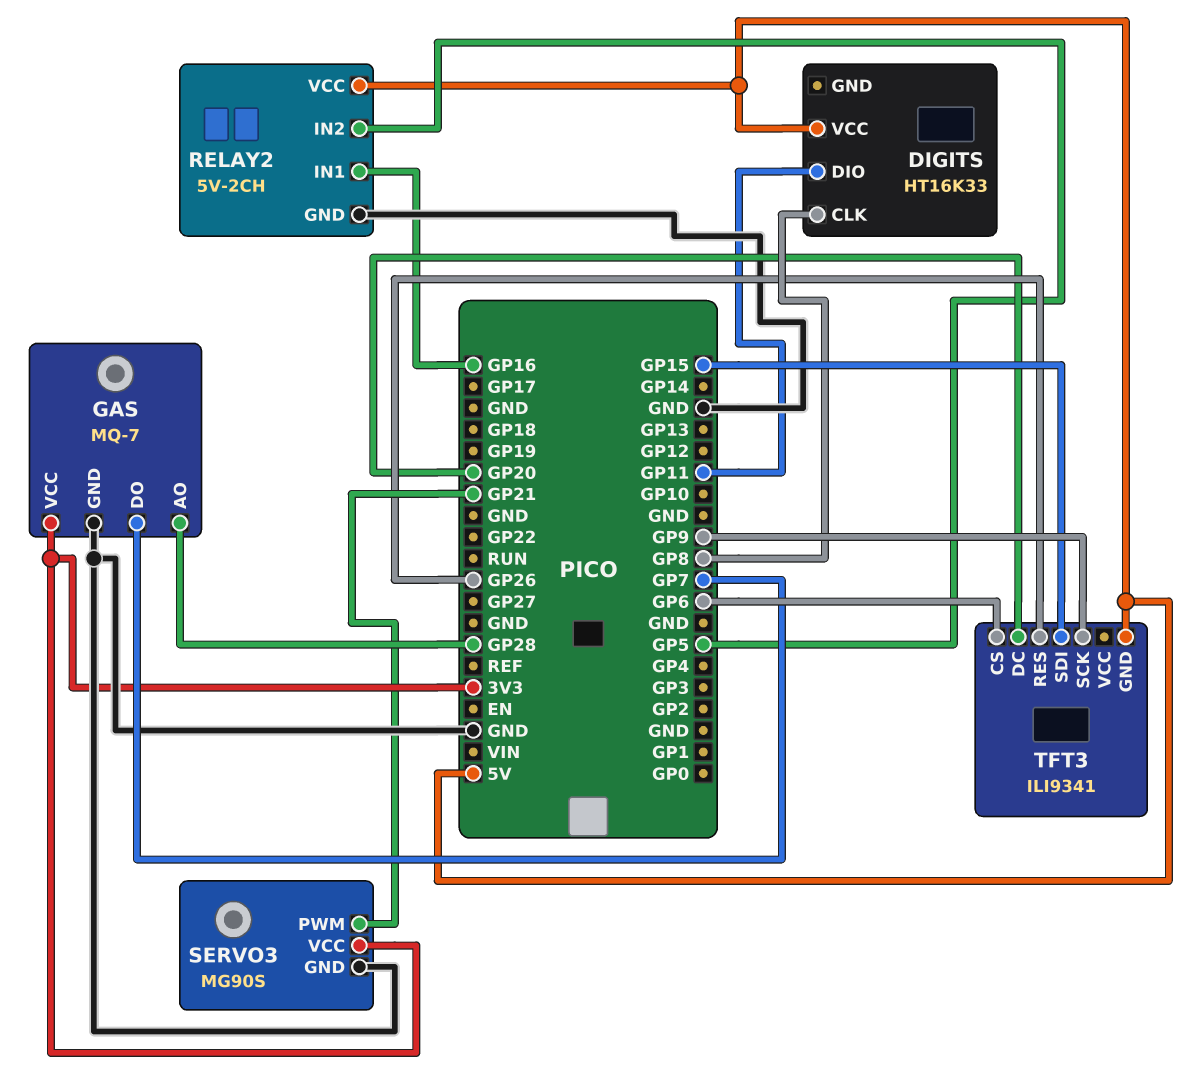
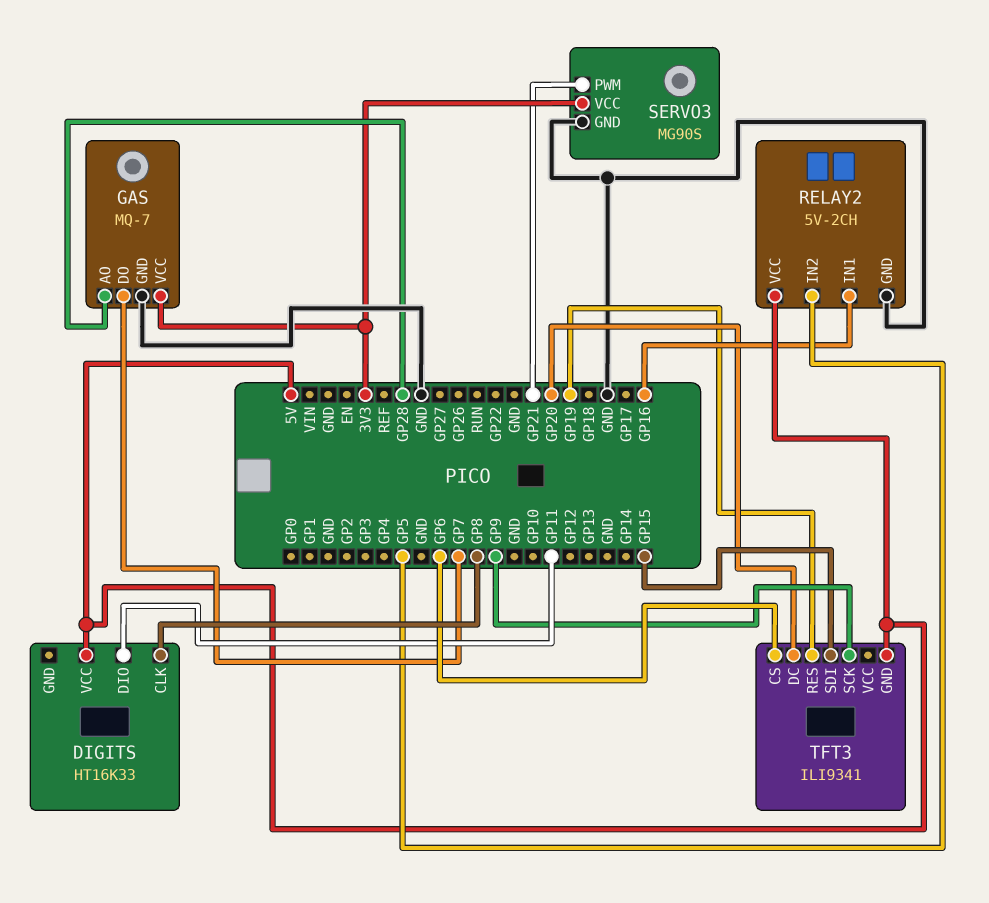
TFT3 pin RES: GP26 -> GP19

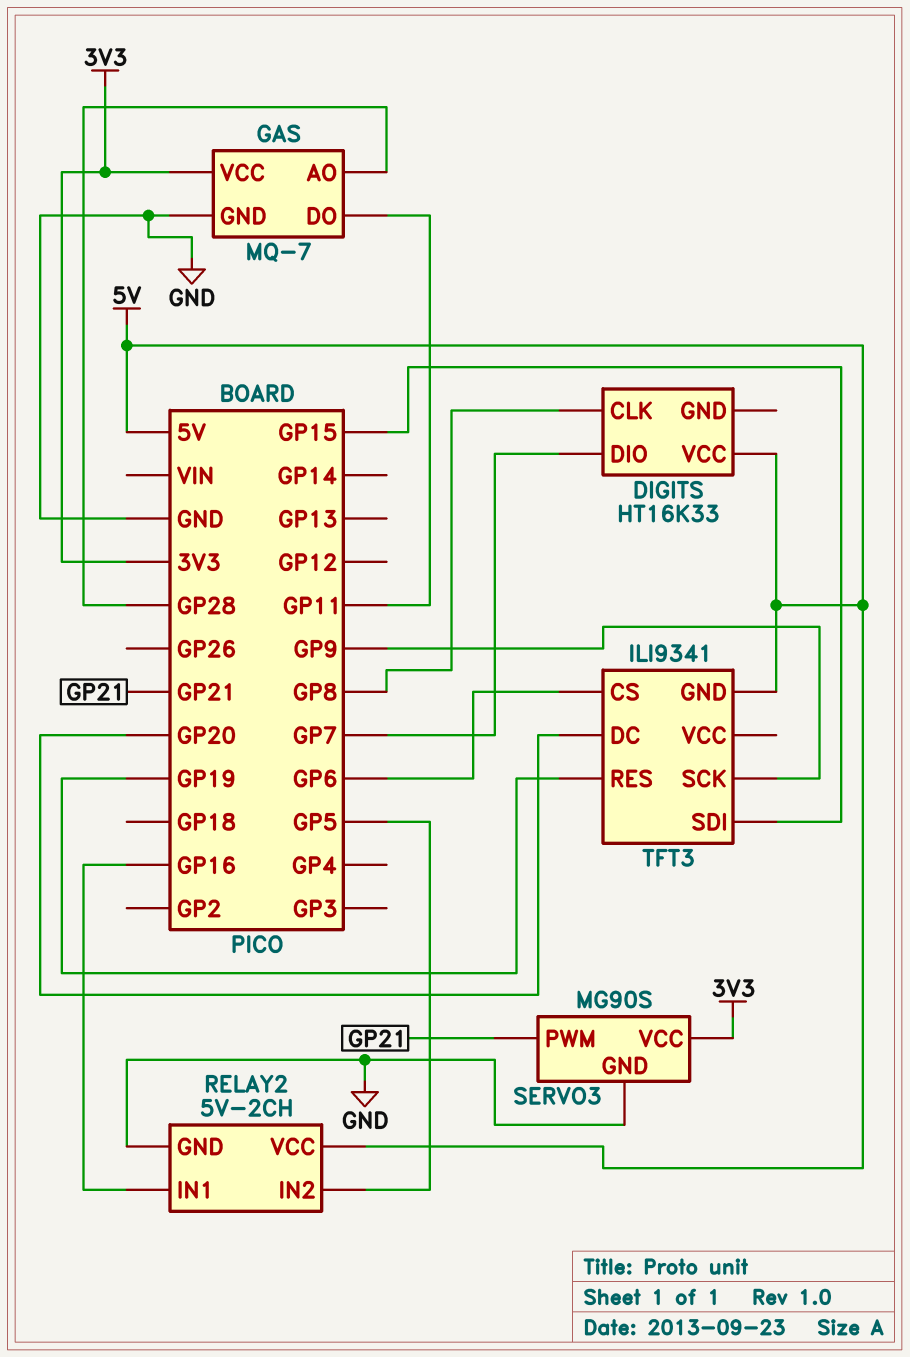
DIGITS pin DIO: GP11 -> GP7
GAS pin DO: GP7 -> GP11

